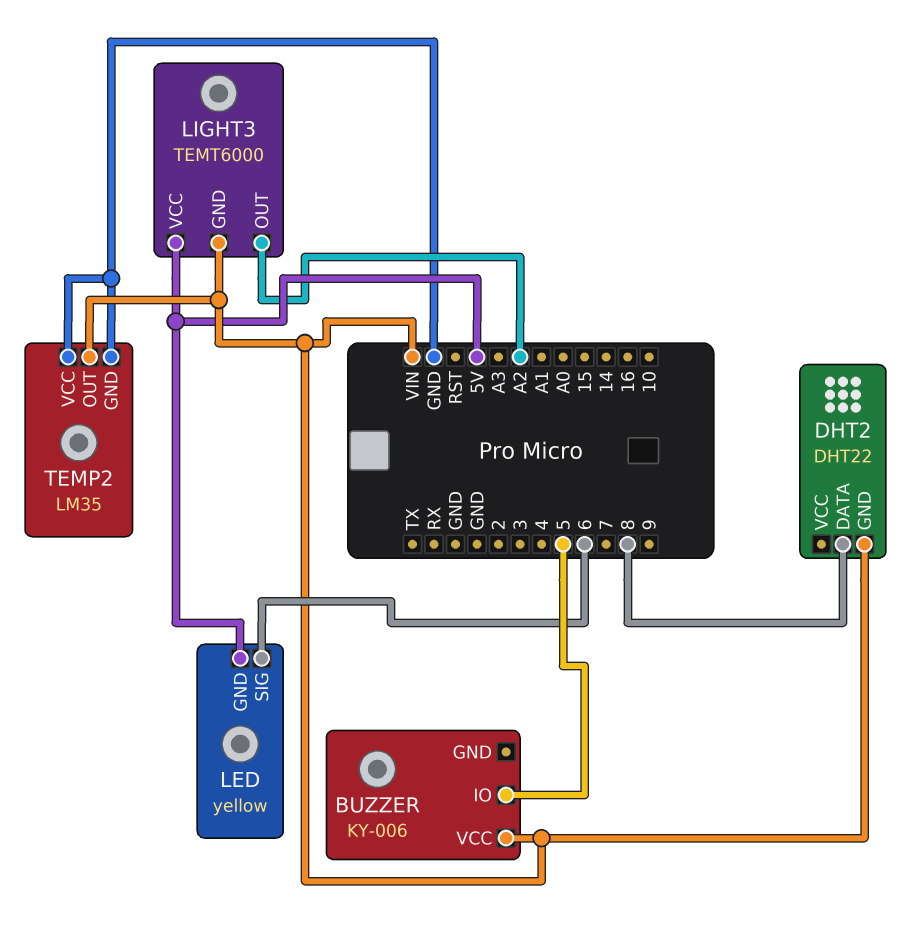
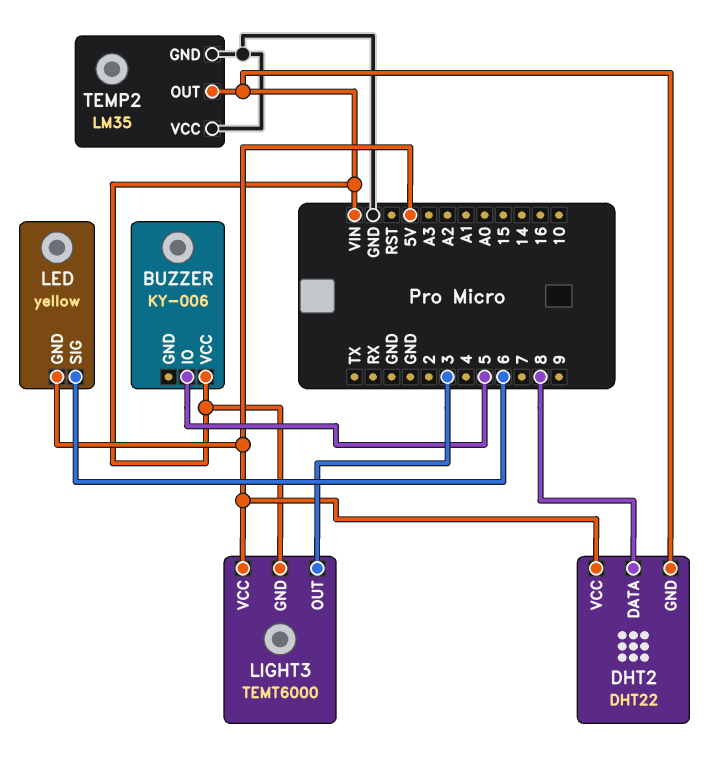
DHT2 pin VCC: none -> 5V
LIGHT3 pin OUT: A2 -> 3

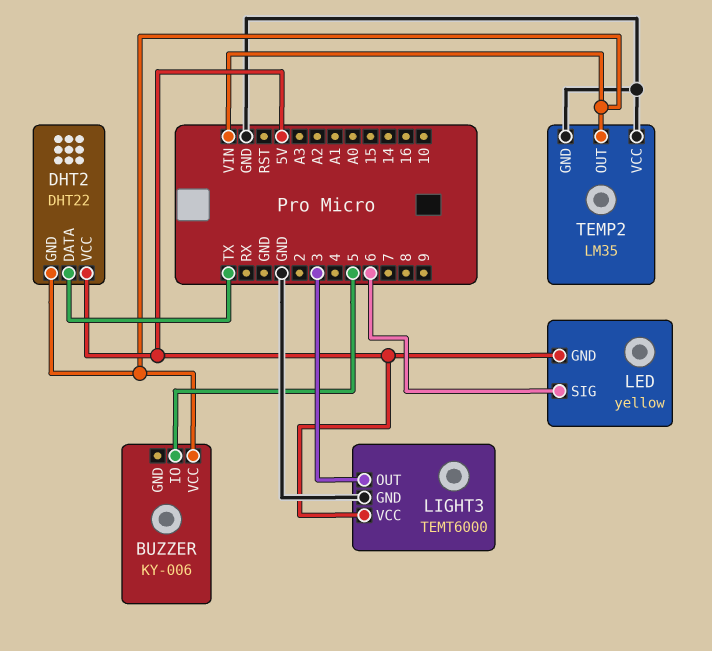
DHT2 pin DATA: 8 -> TX
LIGHT3 pin GND: VIN -> GND

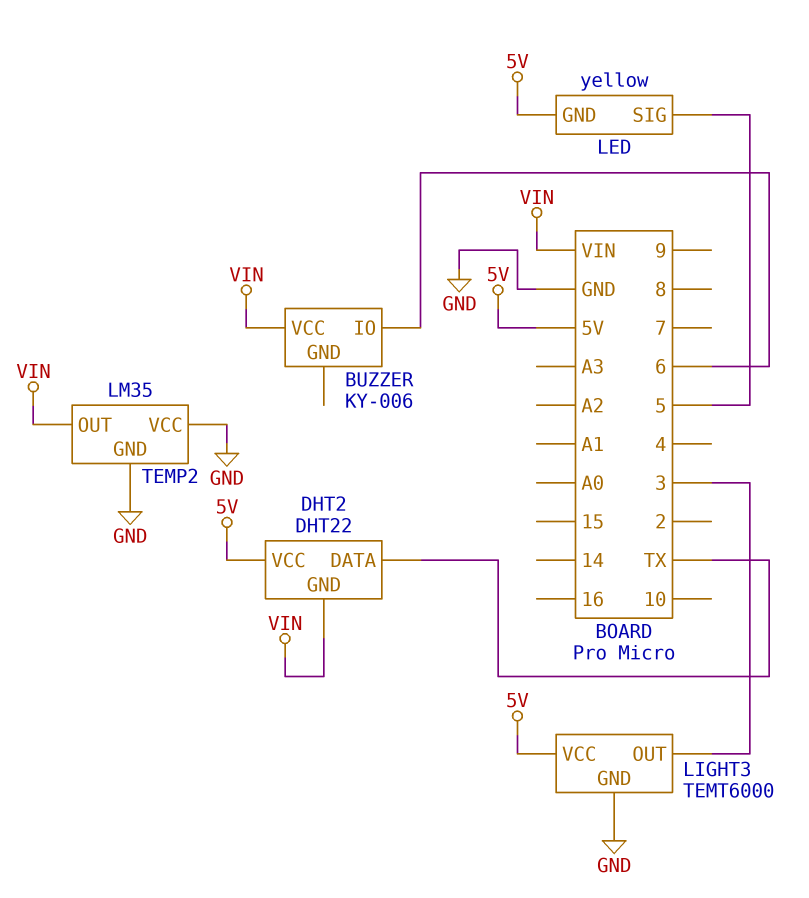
BUZZER pin IO: 5 -> 6
LED pin SIG: 6 -> 5

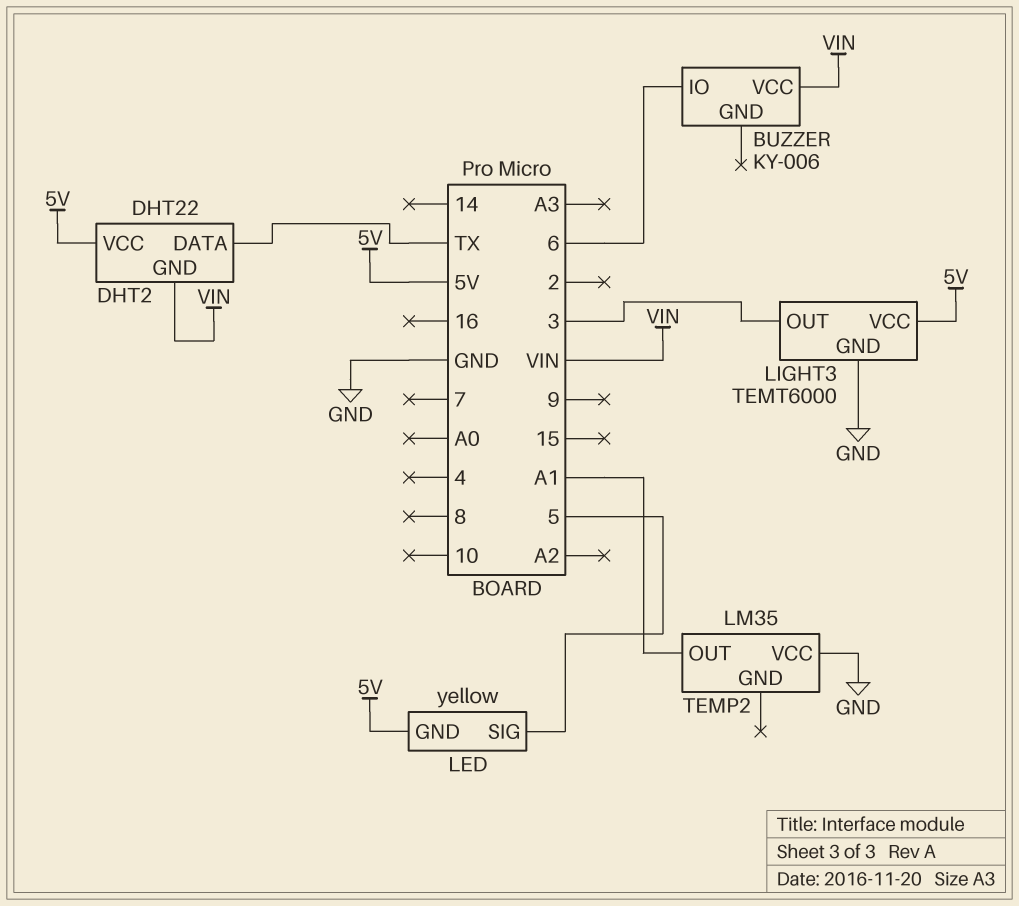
TEMP2 pin GND: GND -> none
TEMP2 pin OUT: VIN -> A1

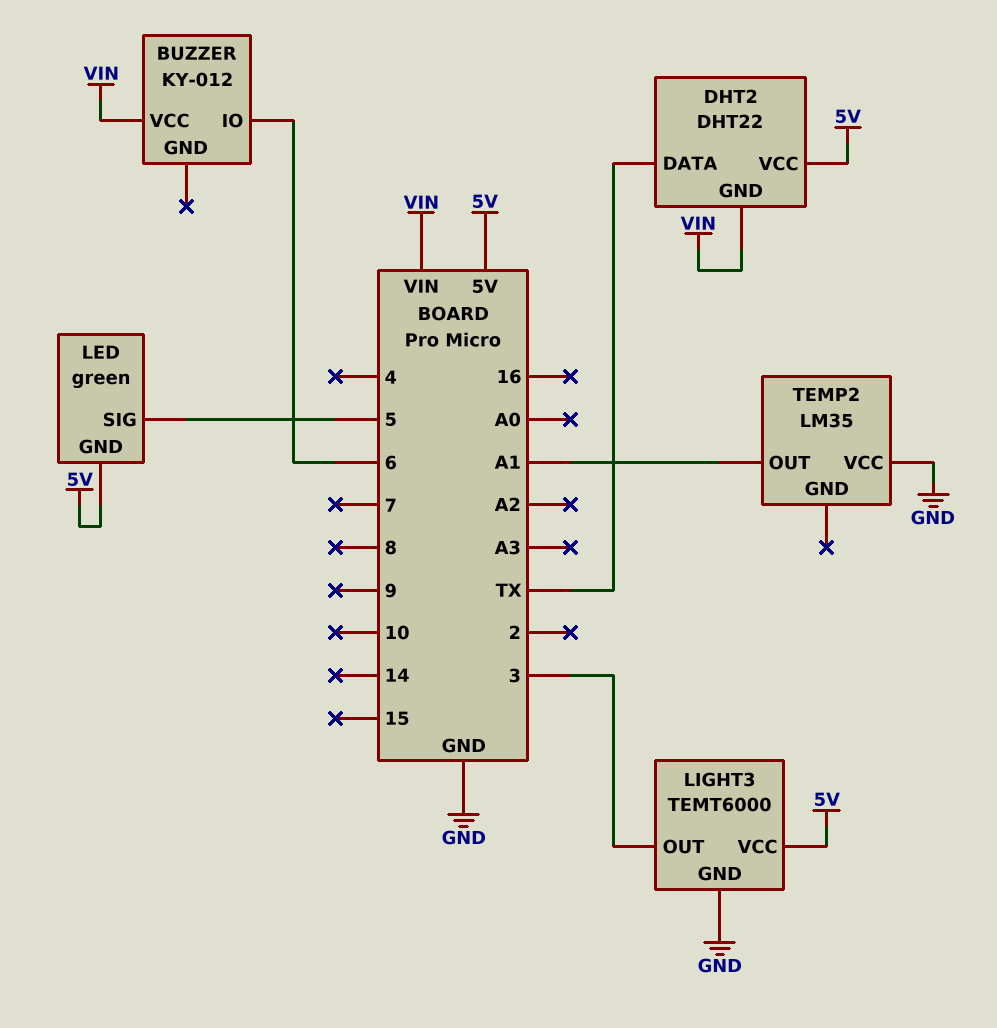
BUZZER: KY-006 -> KY-012
LED: yellow -> green

